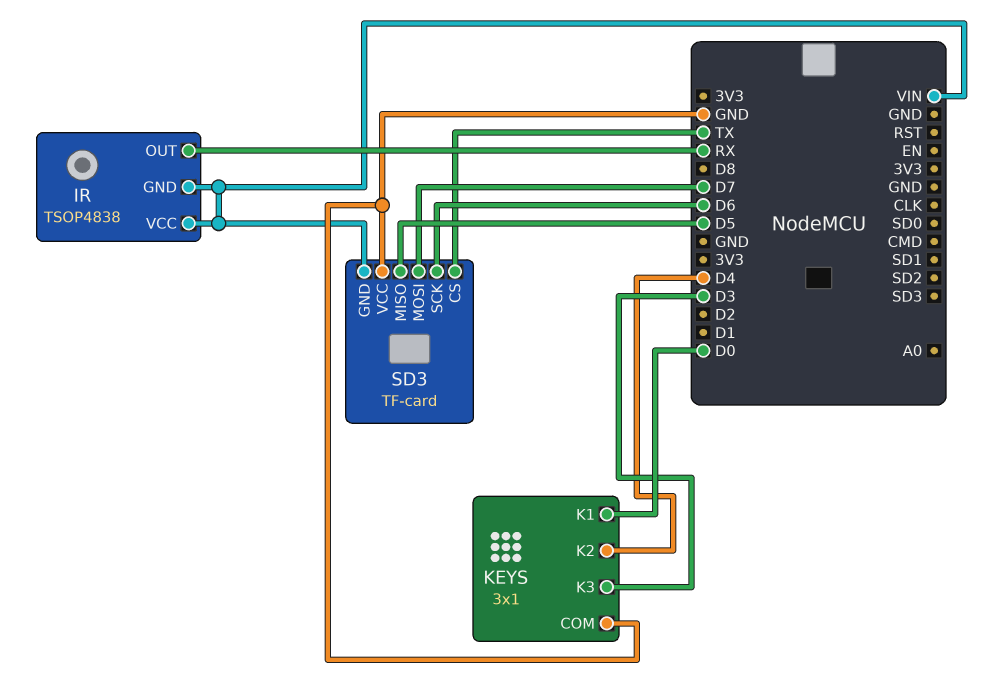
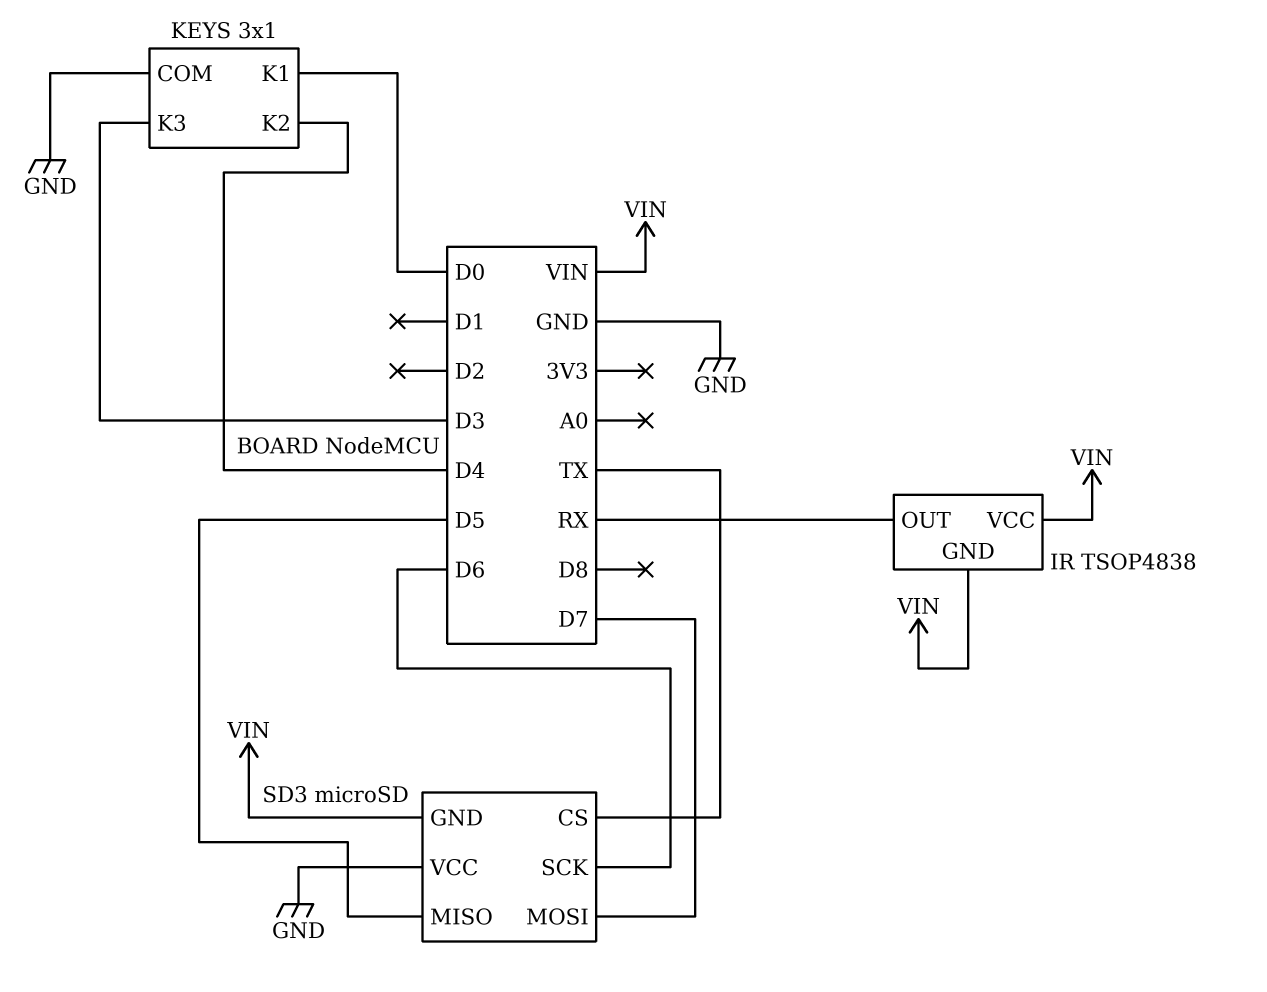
SD3: TF-card -> microSD

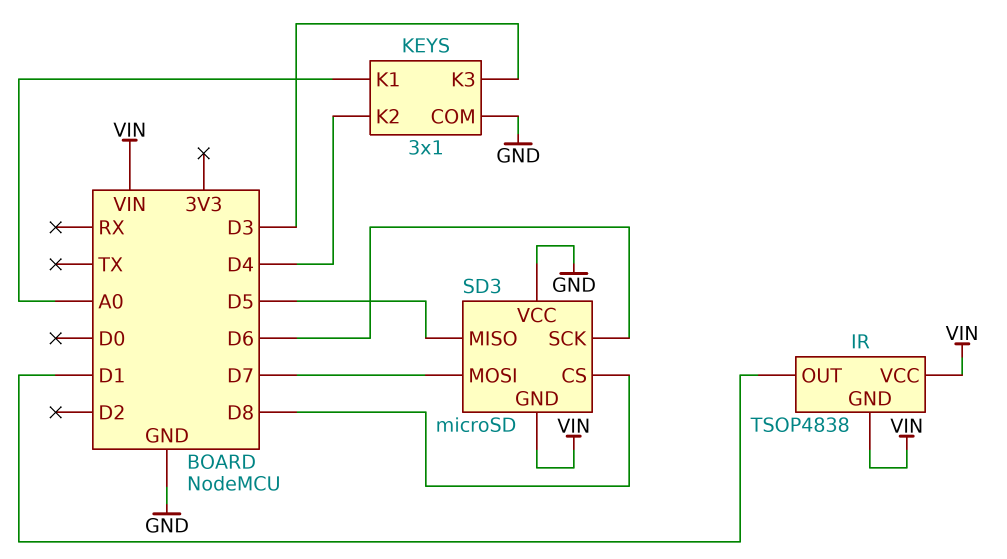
IR pin OUT: RX -> D1
KEYS pin K1: D0 -> A0
SD3 pin CS: TX -> D8

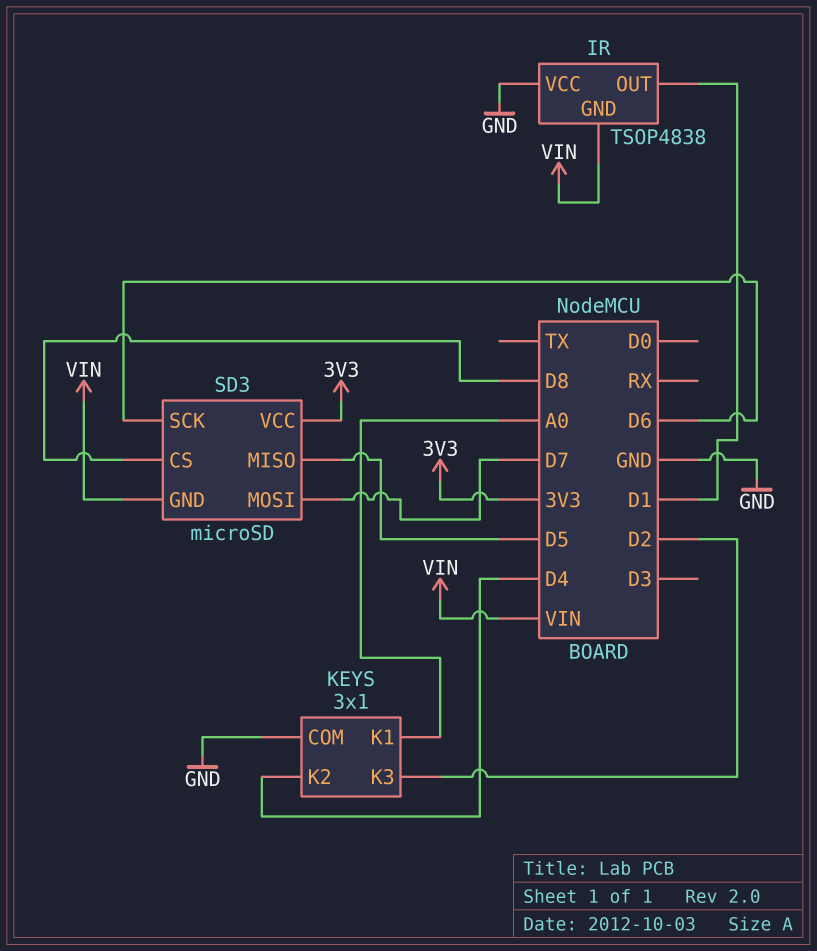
IR pin VCC: VIN -> GND
KEYS pin K3: D3 -> D2
SD3 pin VCC: GND -> 3V3

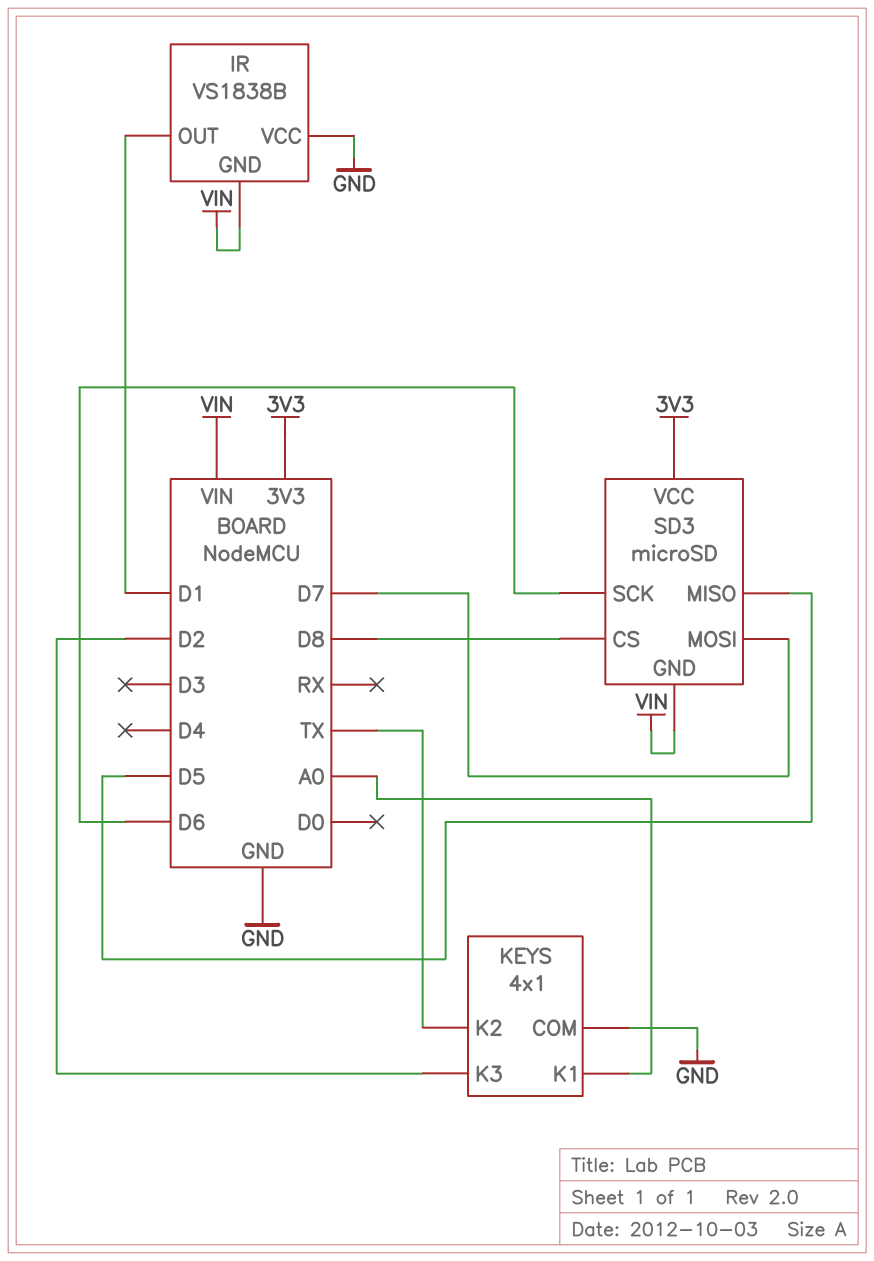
IR: TSOP4838 -> VS1838B
KEYS: 3x1 -> 4x1
KEYS pin K2: D4 -> TX

